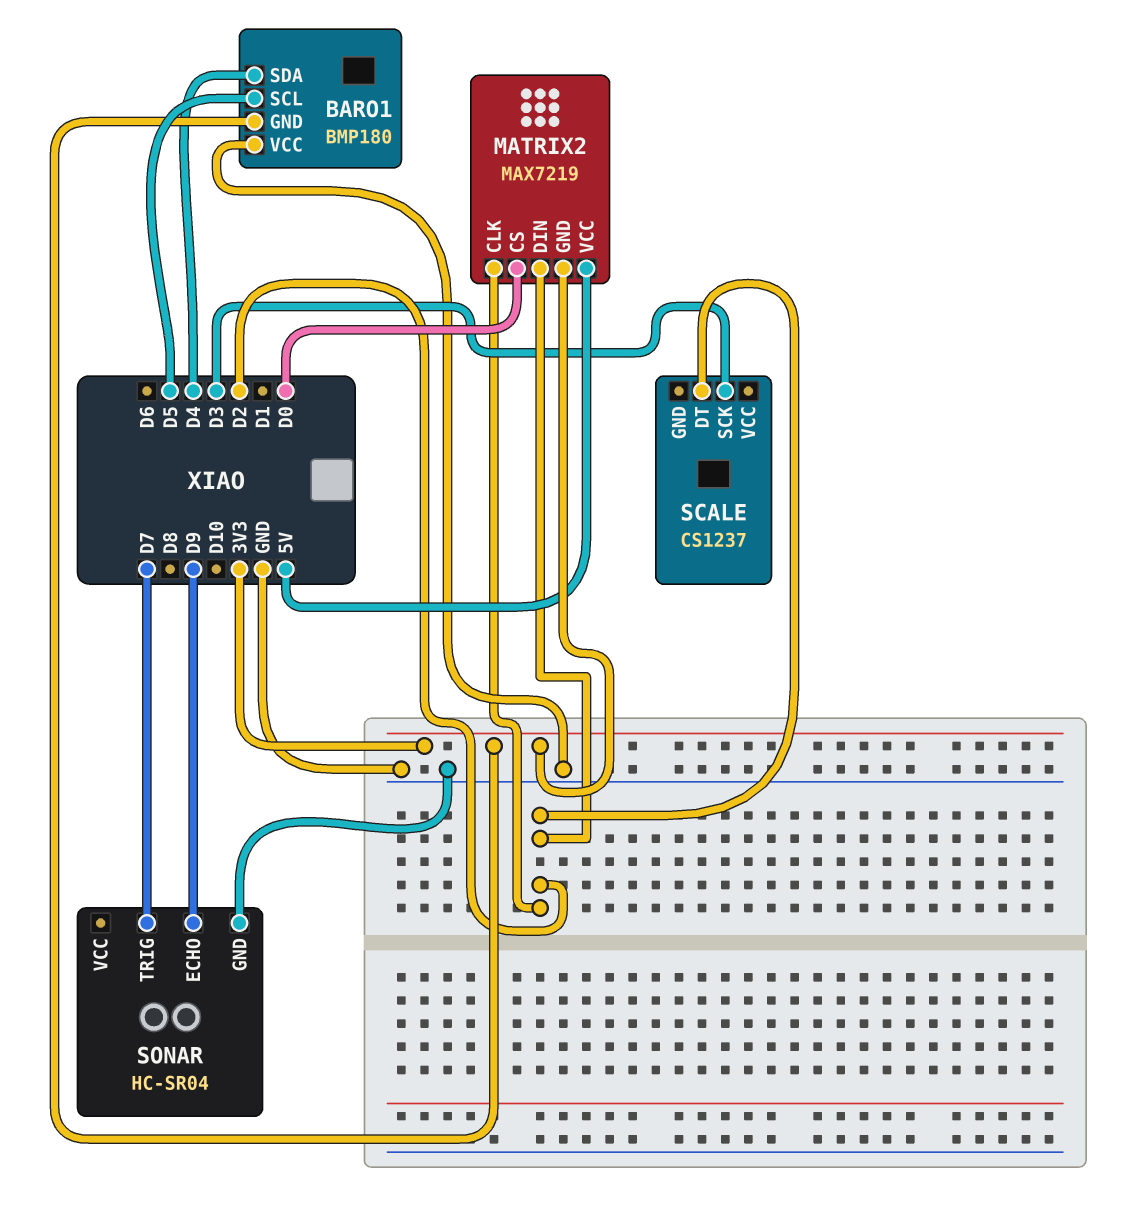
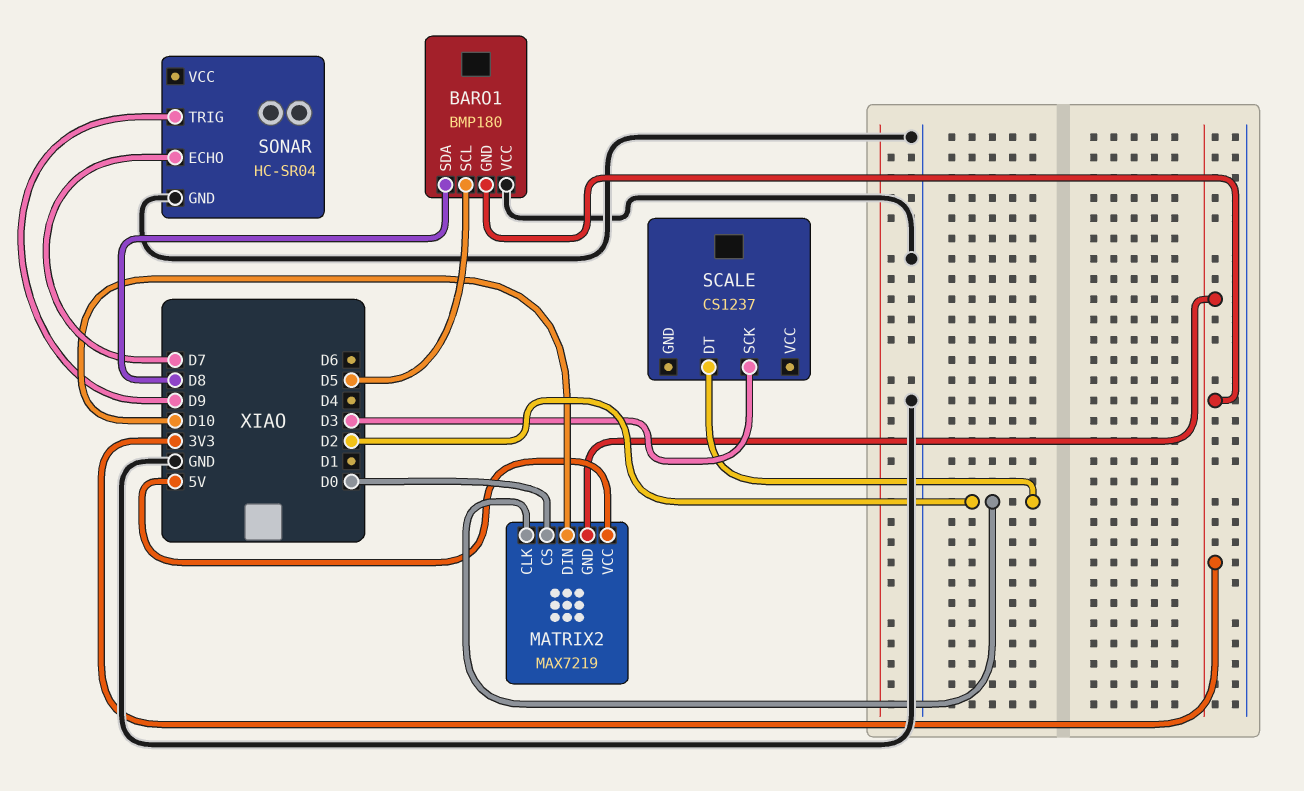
BARO1 pin SDA: D4 -> D8
MATRIX2 pin DIN: D2 -> D10
SONAR pin ECHO: D9 -> D7
SONAR pin TRIG: D7 -> D9

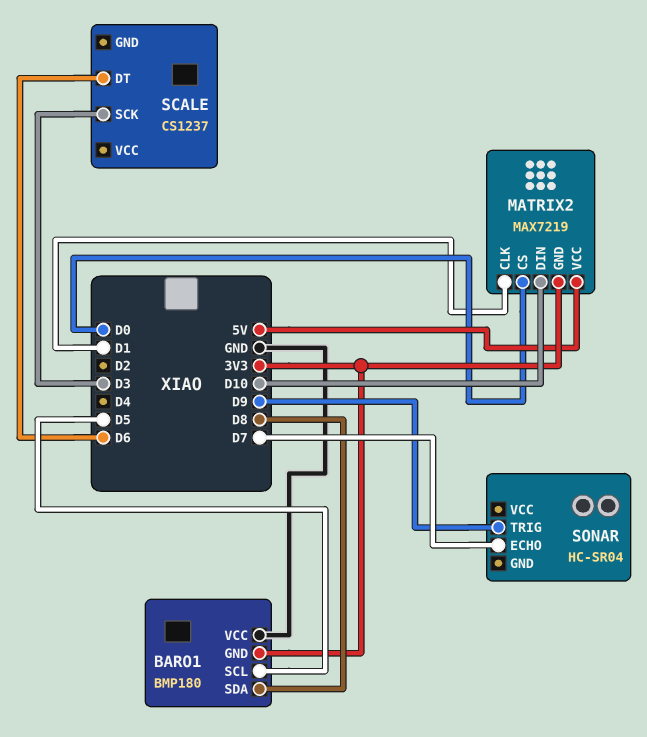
MATRIX2 pin CLK: D2 -> D1
SCALE pin DT: D2 -> D6
SONAR pin GND: GND -> none

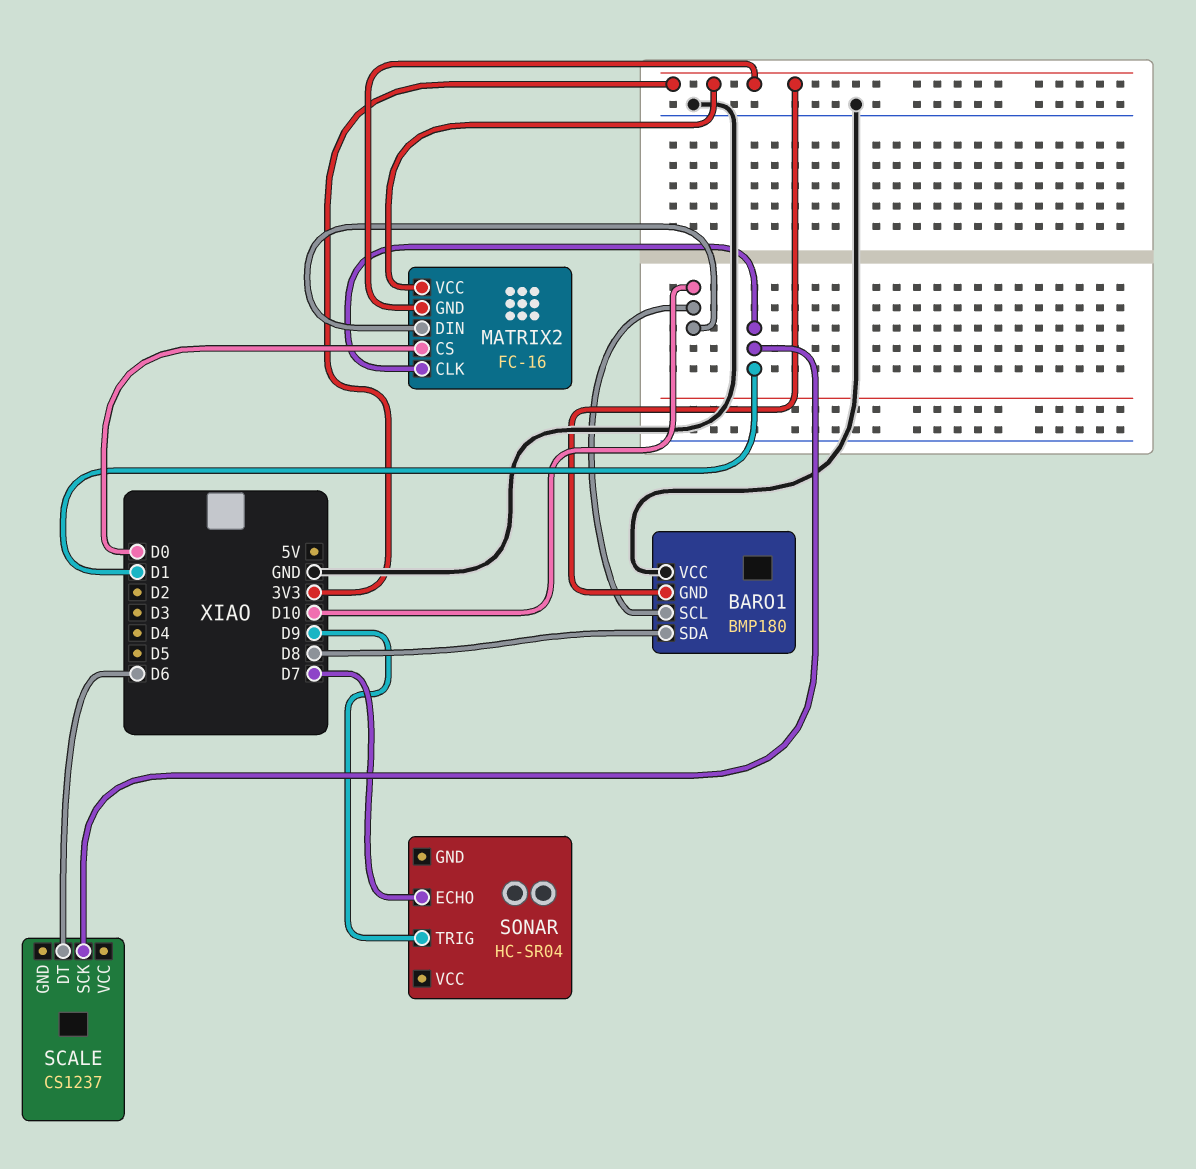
BARO1 pin SCL: D5 -> D10
MATRIX2: MAX7219 -> FC-16
MATRIX2 pin VCC: 5V -> 3V3
SCALE pin SCK: D3 -> D1

